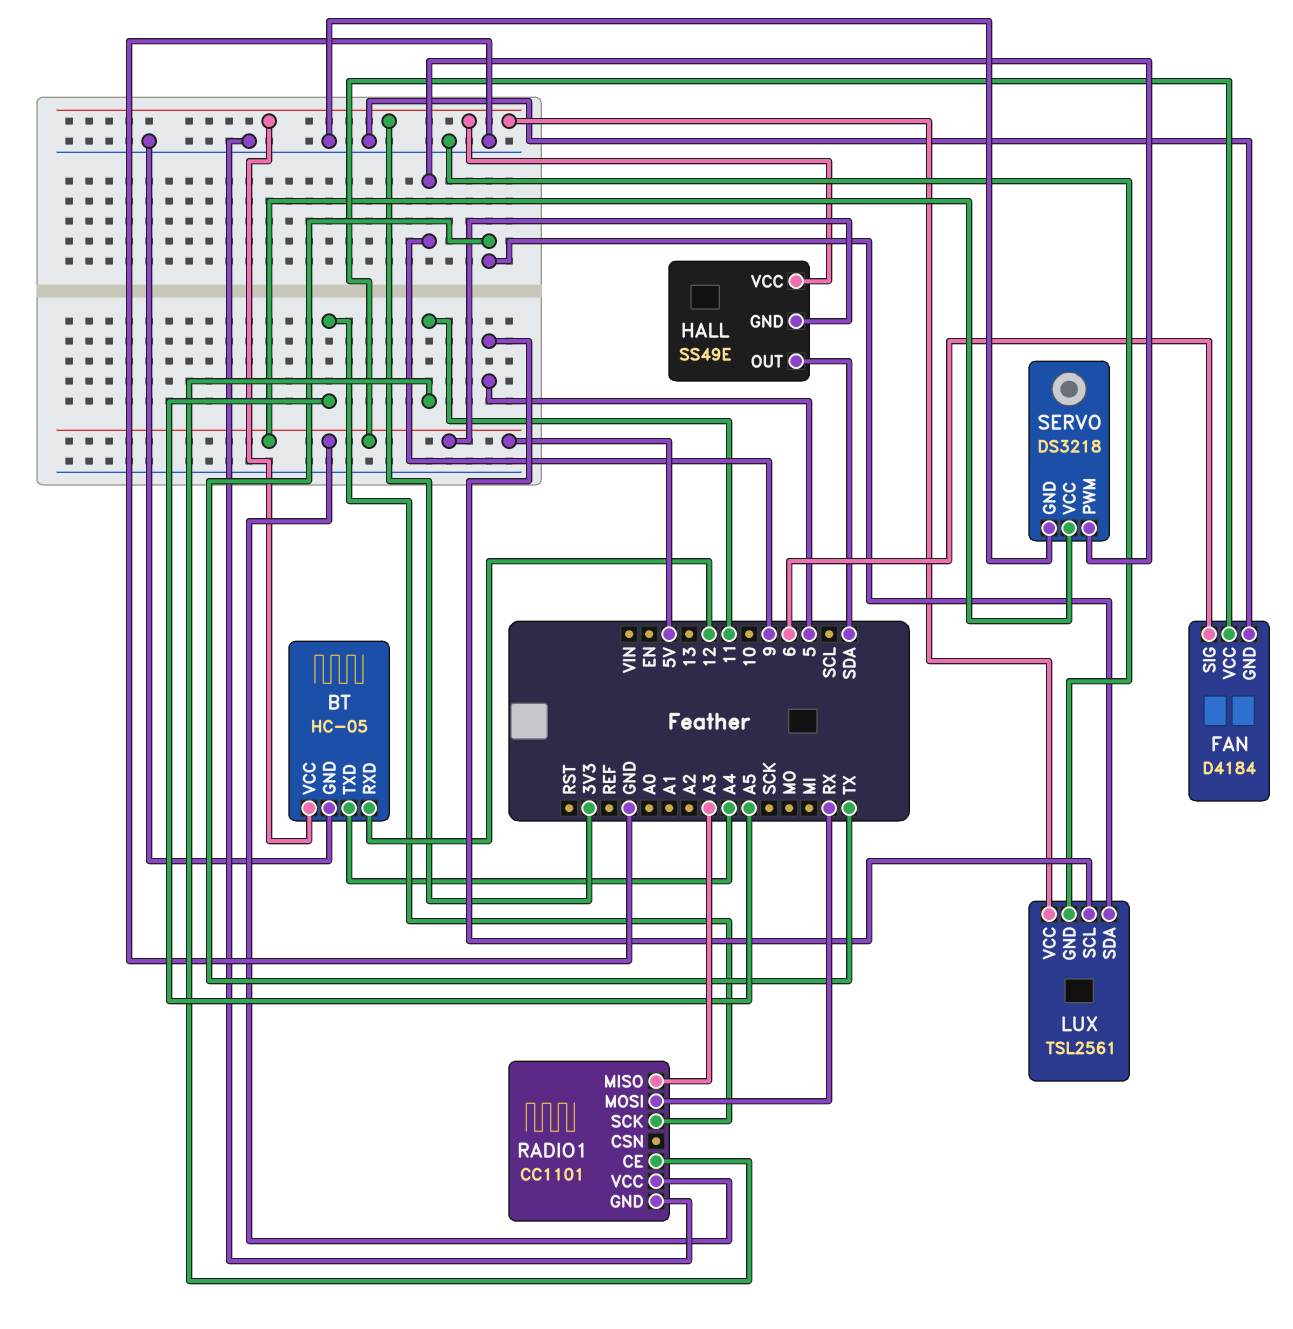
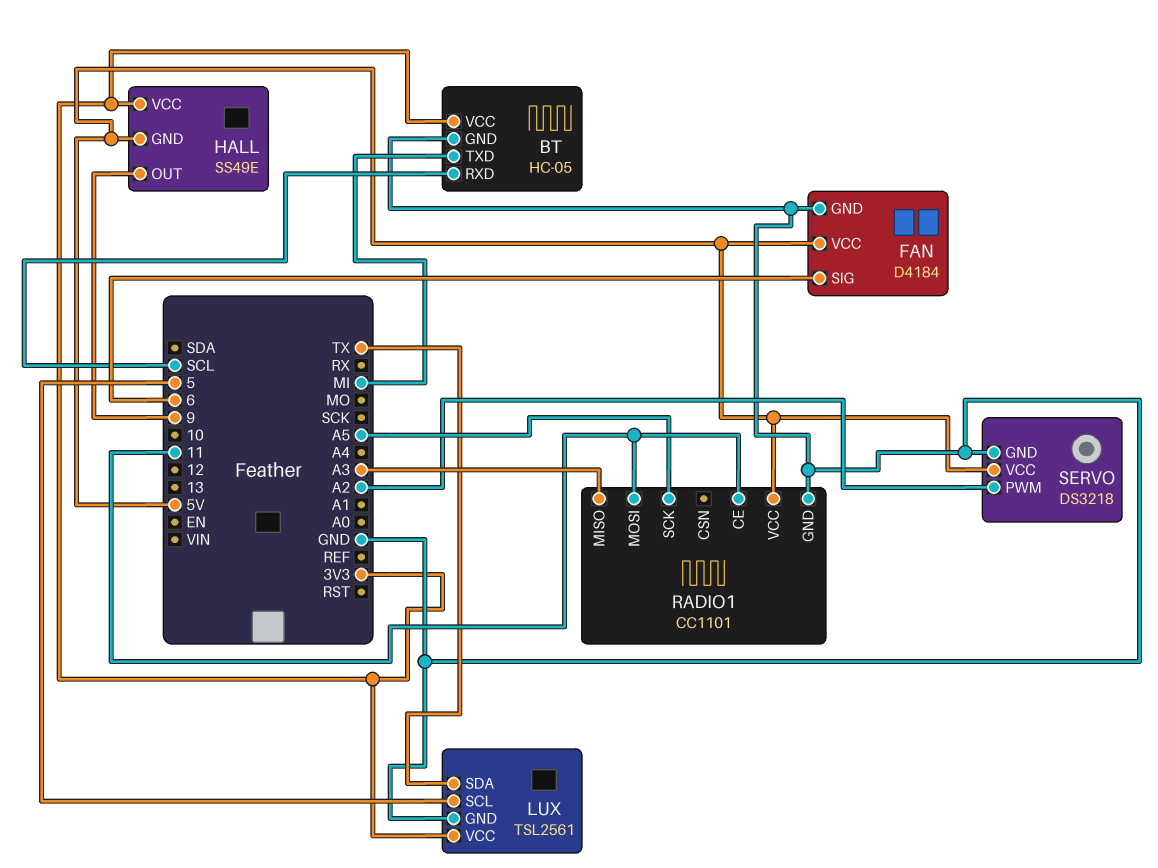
BT pin RXD: 12 -> SCL
BT pin TXD: A4 -> MI
HALL pin OUT: SDA -> 9
RADIO1 pin MOSI: RX -> 11
SERVO pin PWM: 9 -> A2

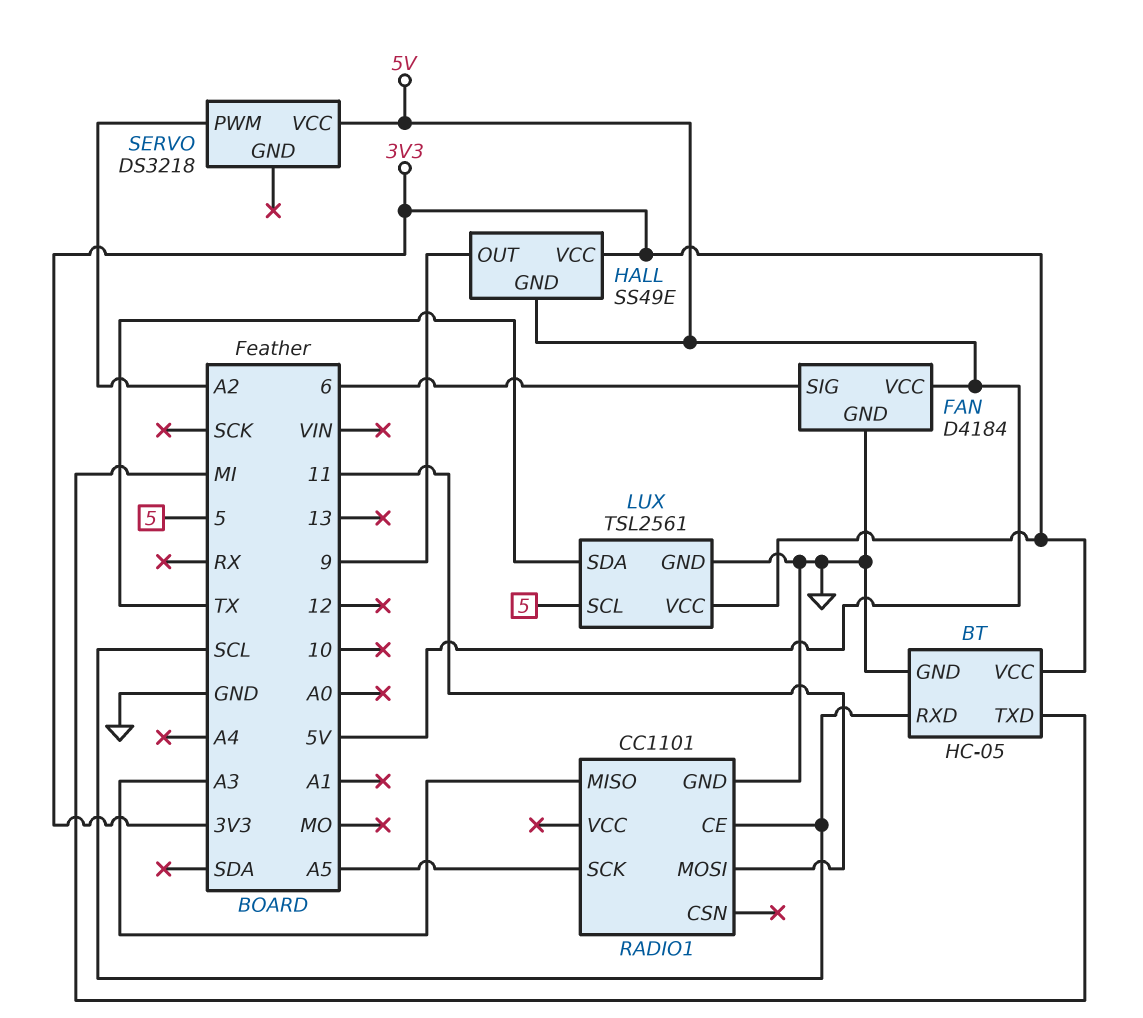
RADIO1 pin CE: 11 -> SCL
RADIO1 pin VCC: 5V -> none
SERVO pin GND: GND -> none

